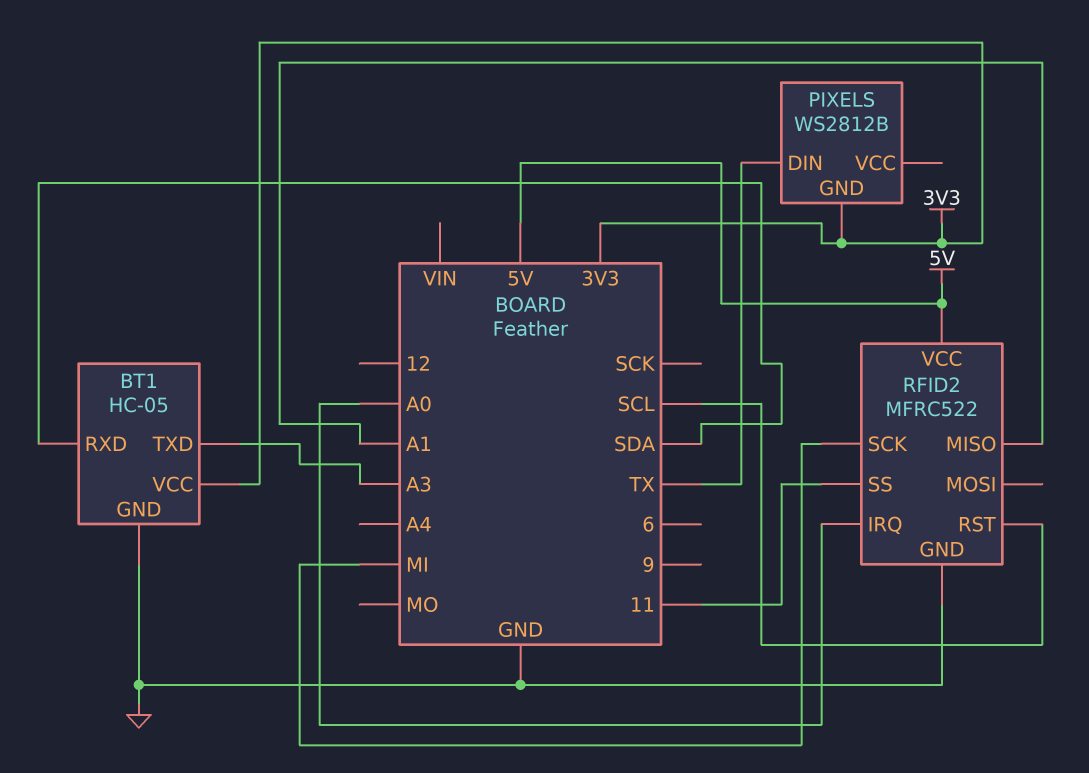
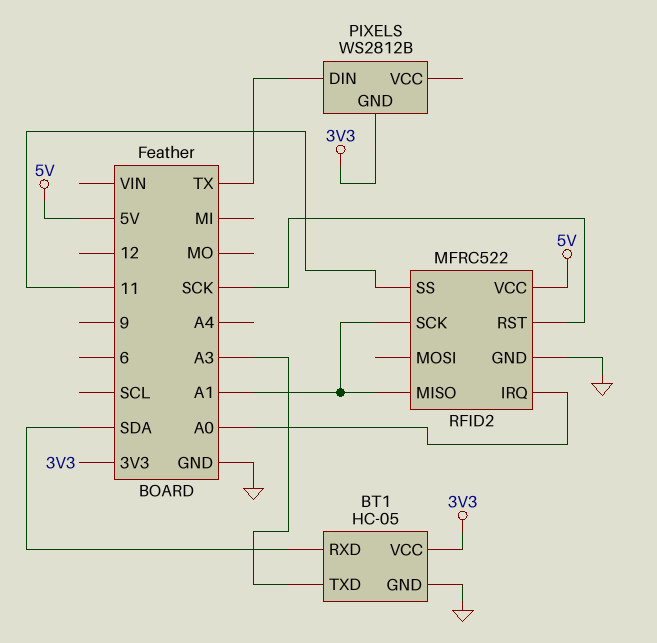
RFID2 pin RST: SCL -> SCK
RFID2 pin SCK: MI -> A1

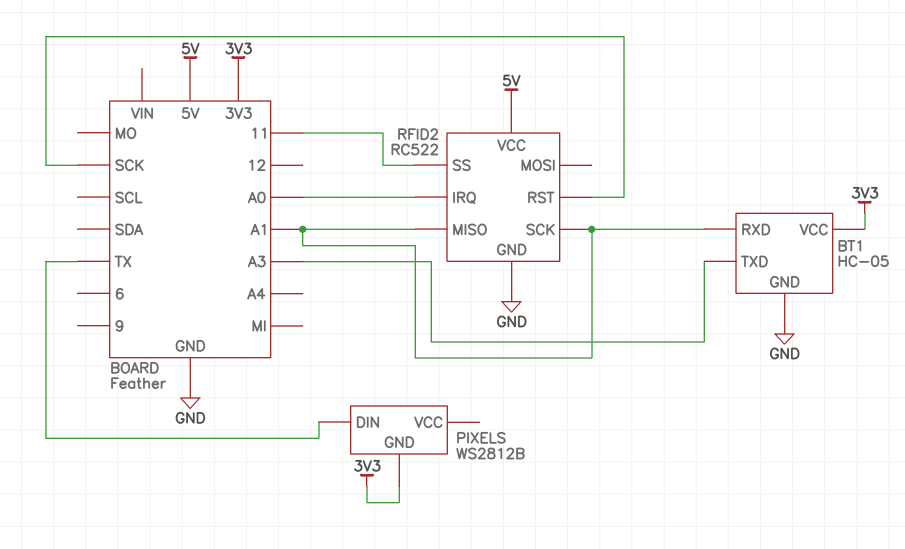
BT1 pin RXD: SDA -> A1
RFID2: MFRC522 -> RC522

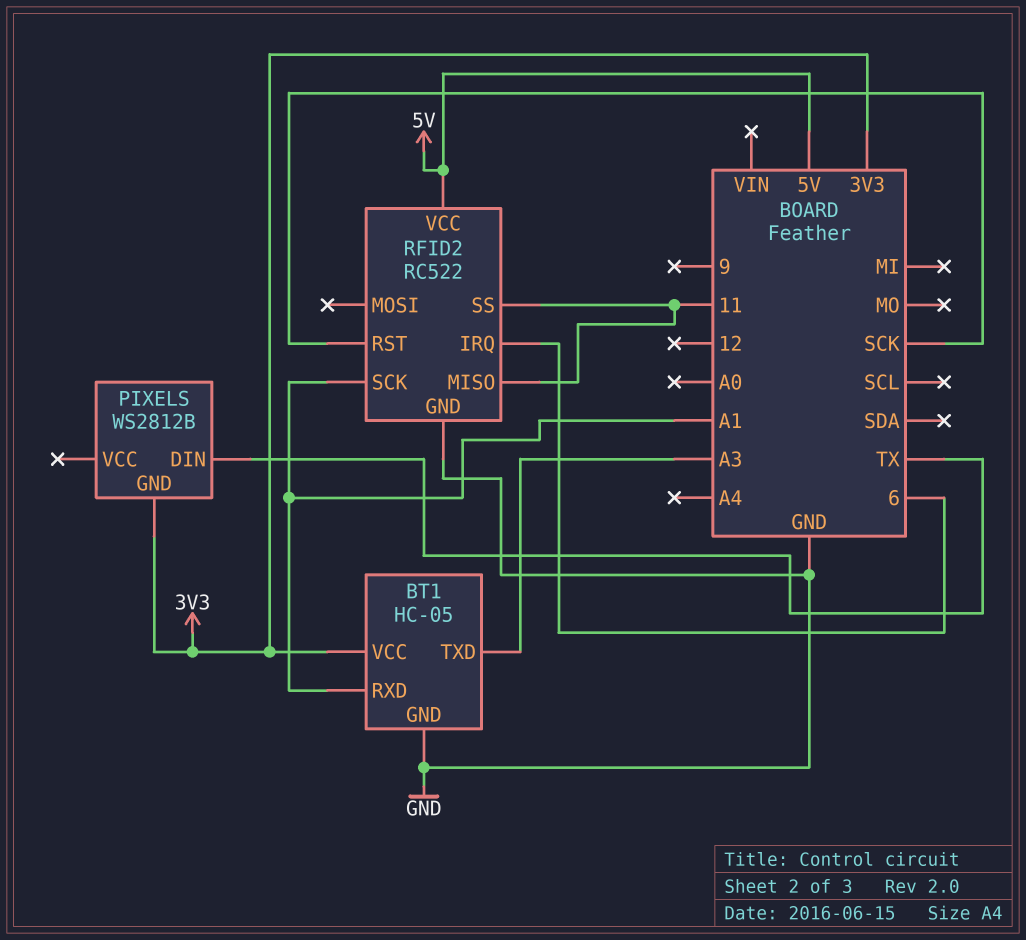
RFID2 pin IRQ: A0 -> 6
RFID2 pin MISO: A1 -> 11

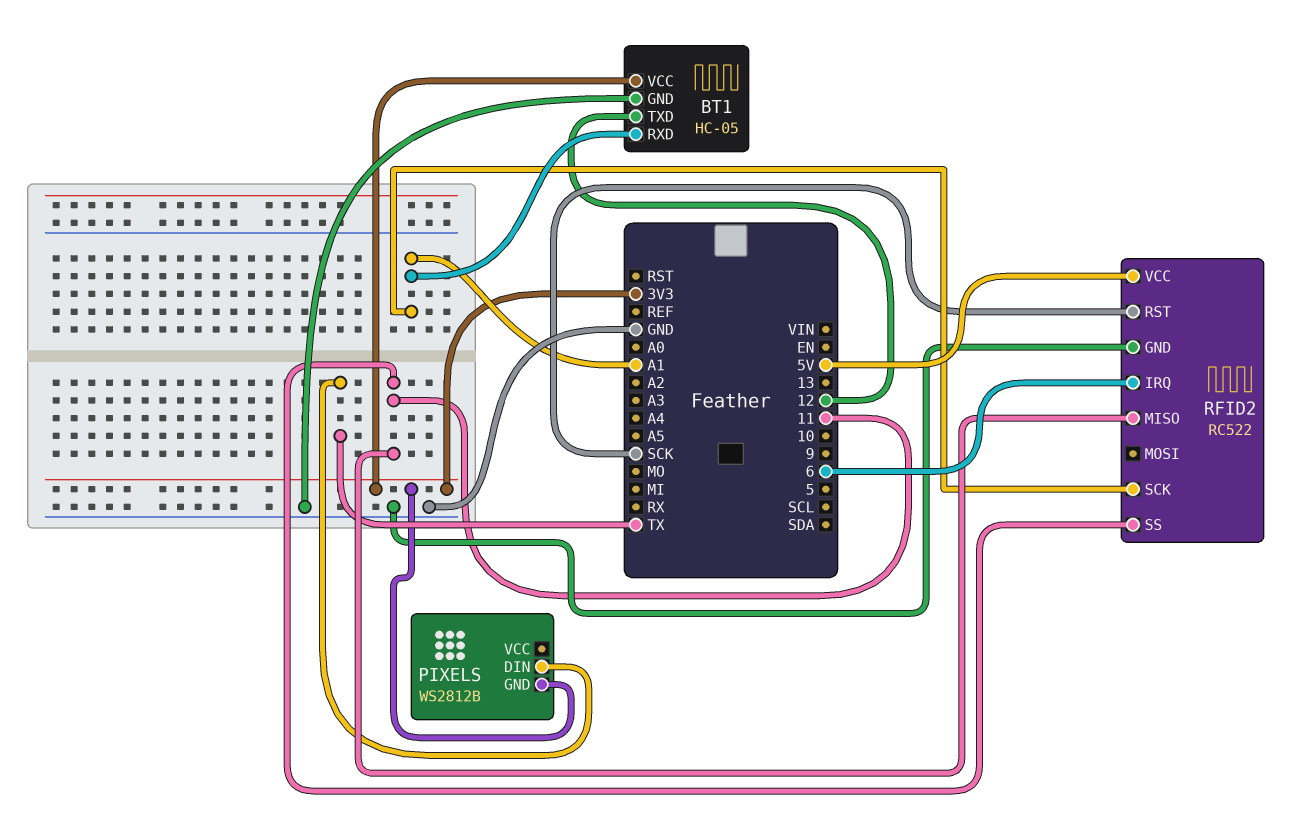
BT1 pin TXD: A3 -> 12

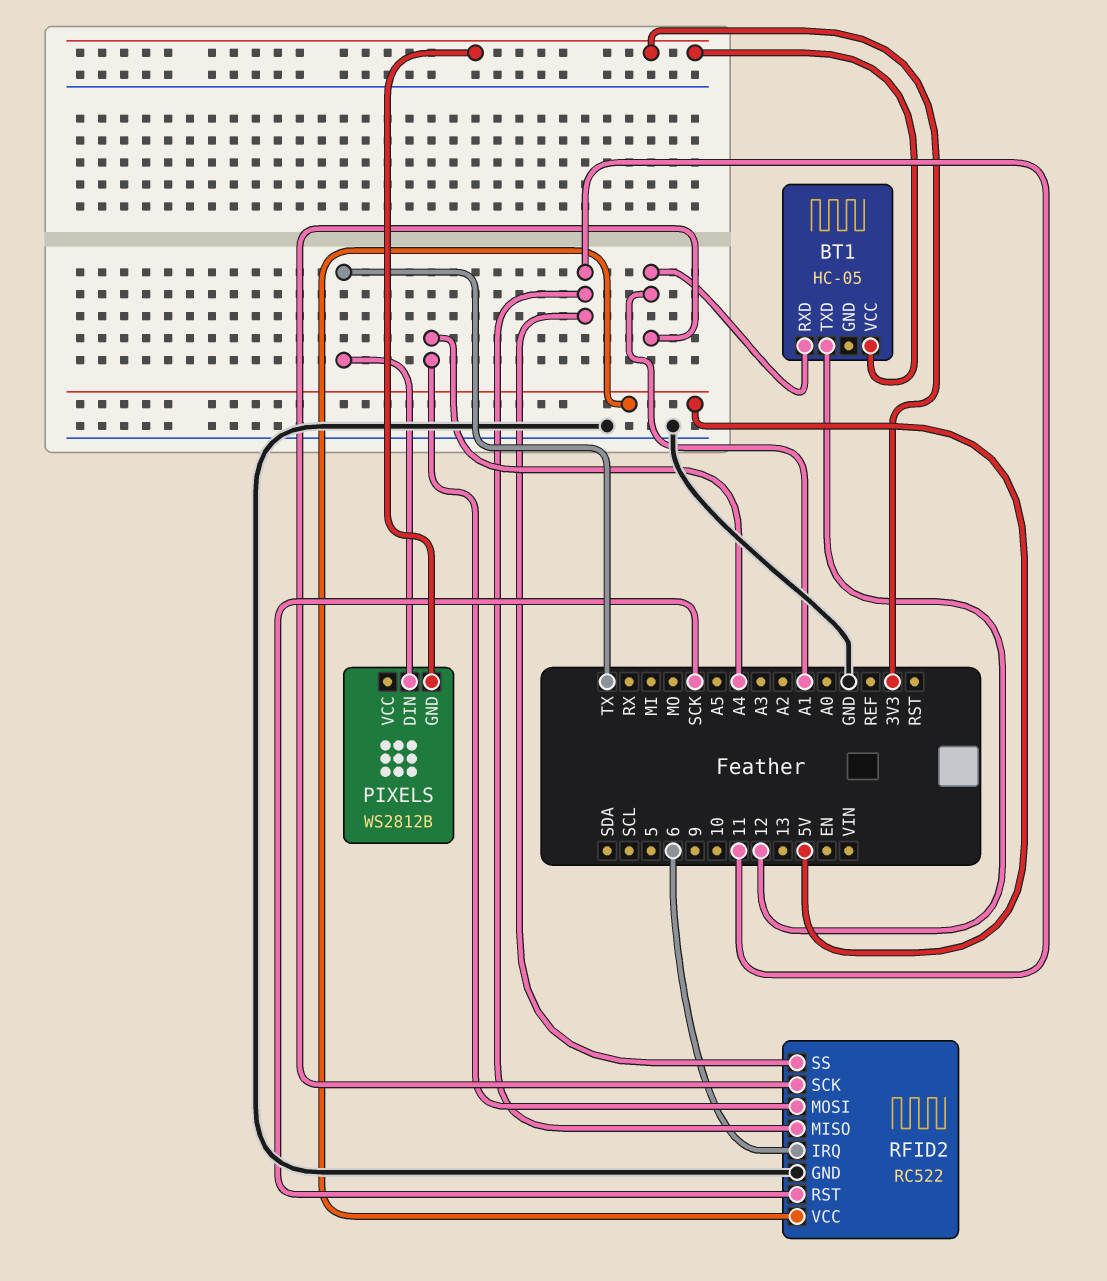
BT1 pin GND: GND -> none
RFID2 pin MOSI: none -> A4

